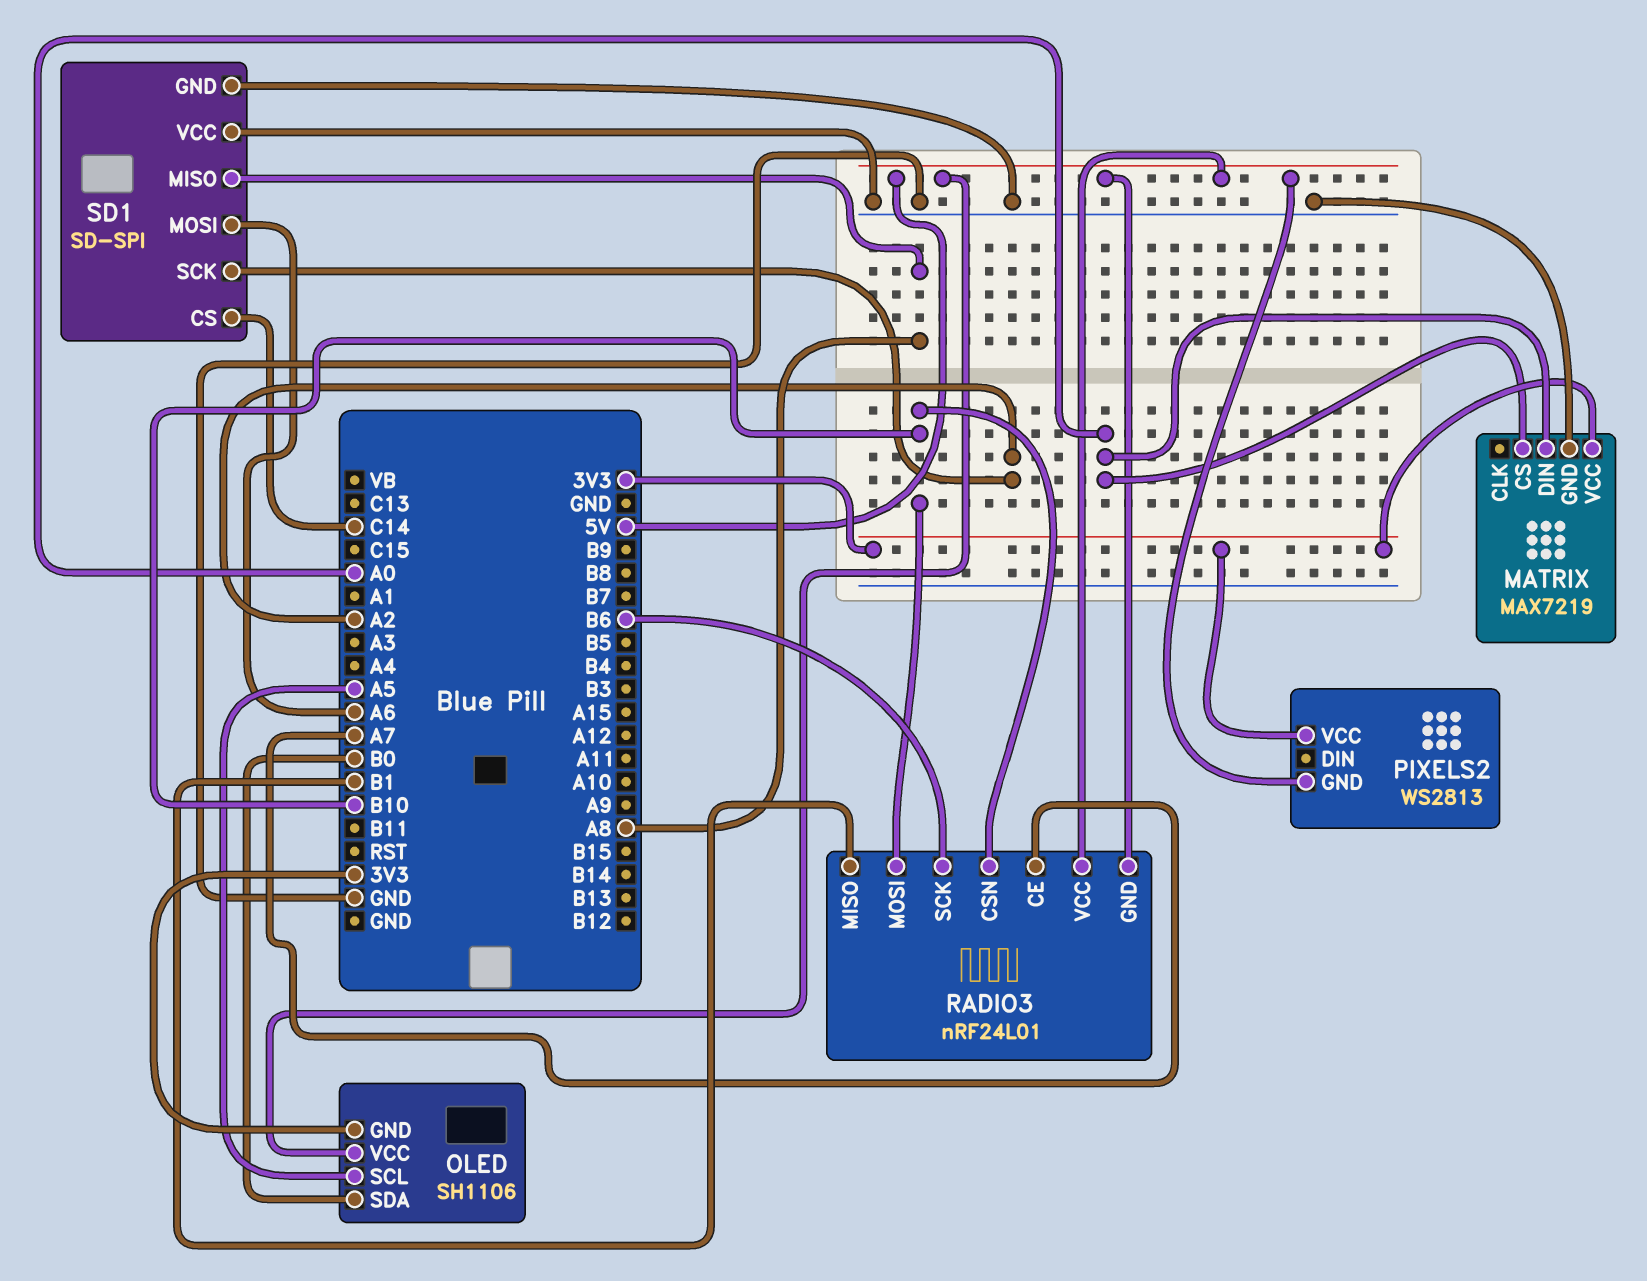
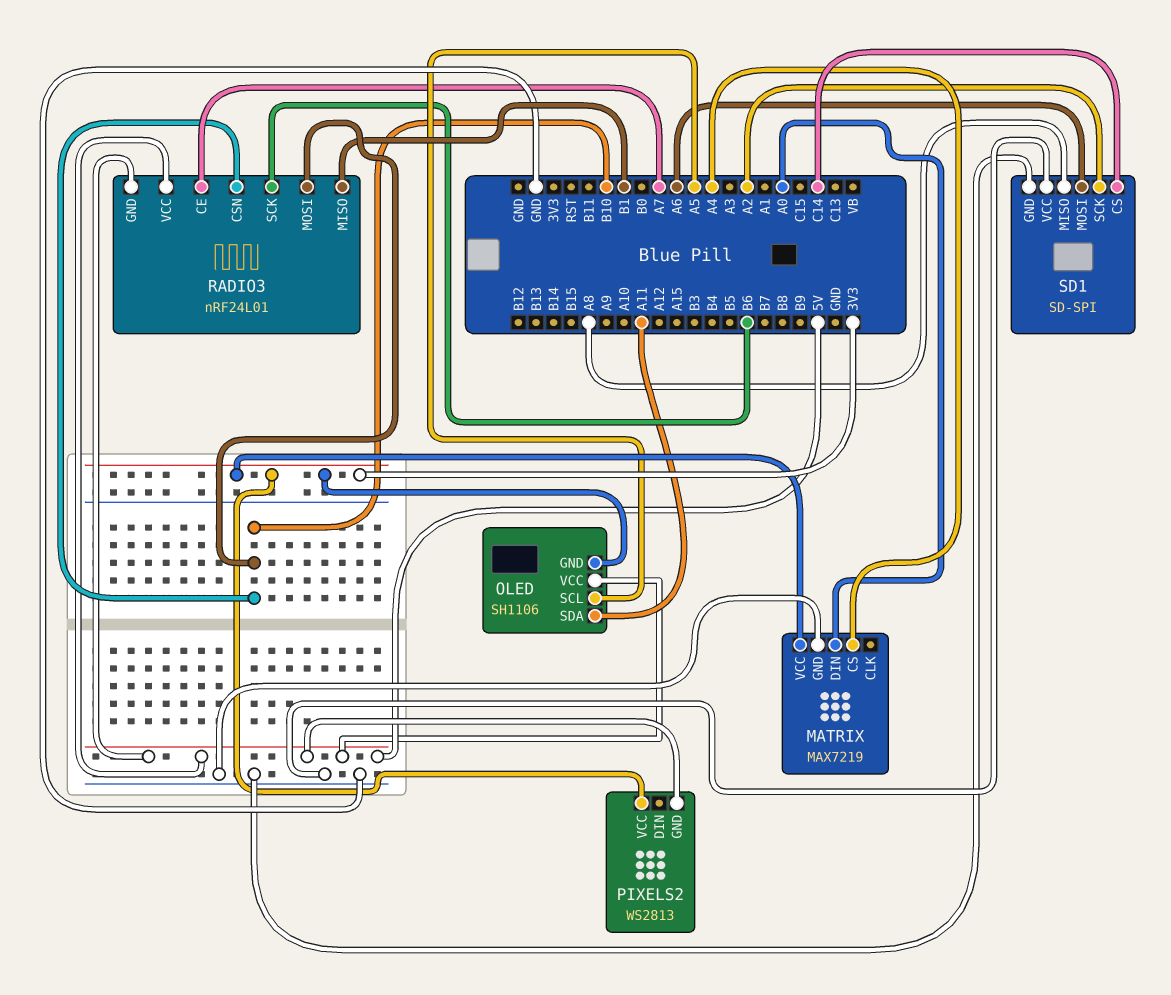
MATRIX pin CS: A0 -> A4
OLED pin SDA: B0 -> A11

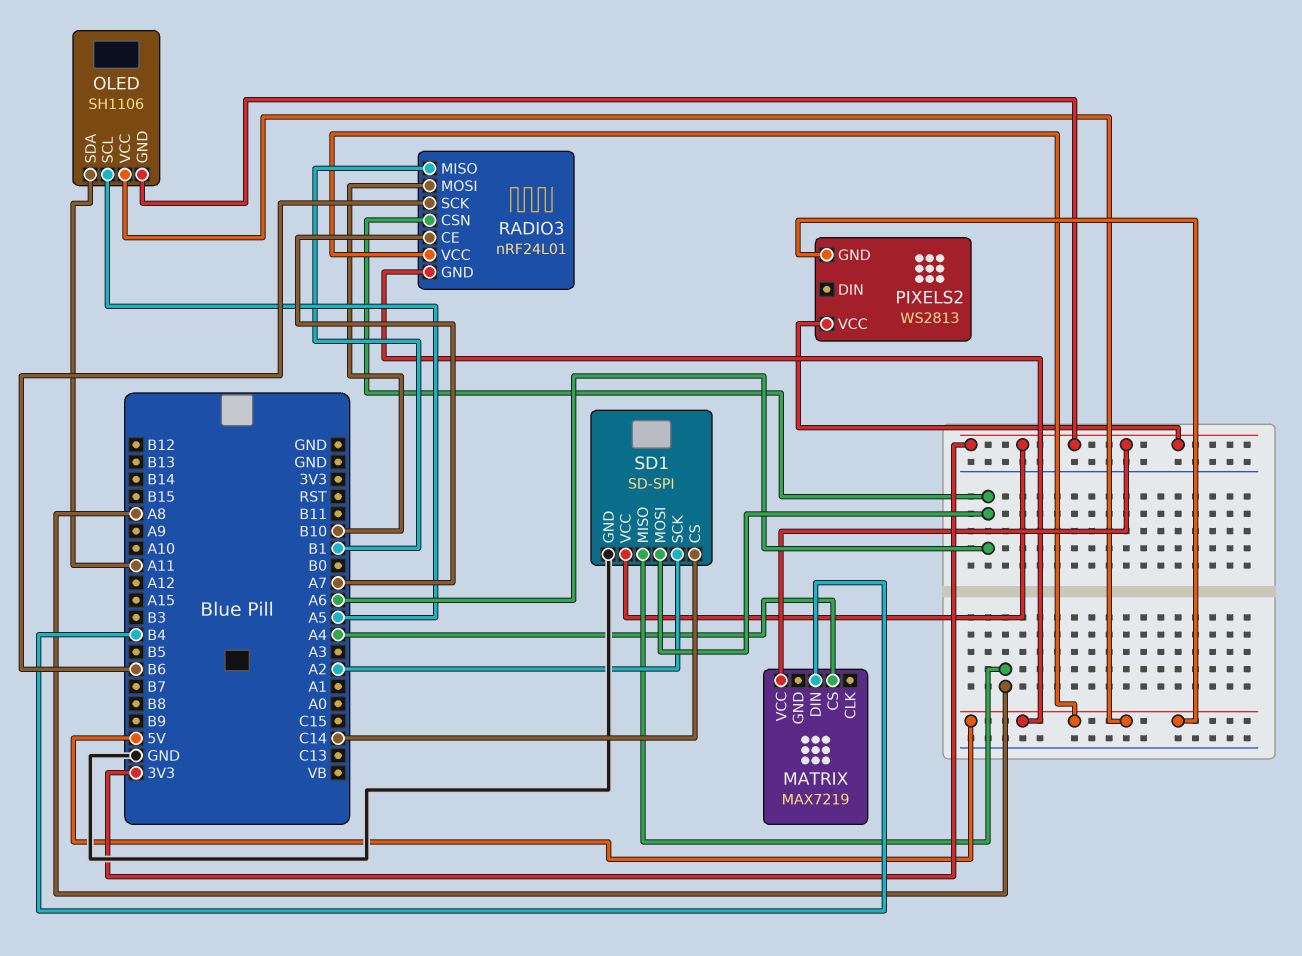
MATRIX pin DIN: A0 -> B4
MATRIX pin GND: GND -> none
RADIO3 pin CSN: B10 -> A6
SD1 pin VCC: GND -> 3V3

